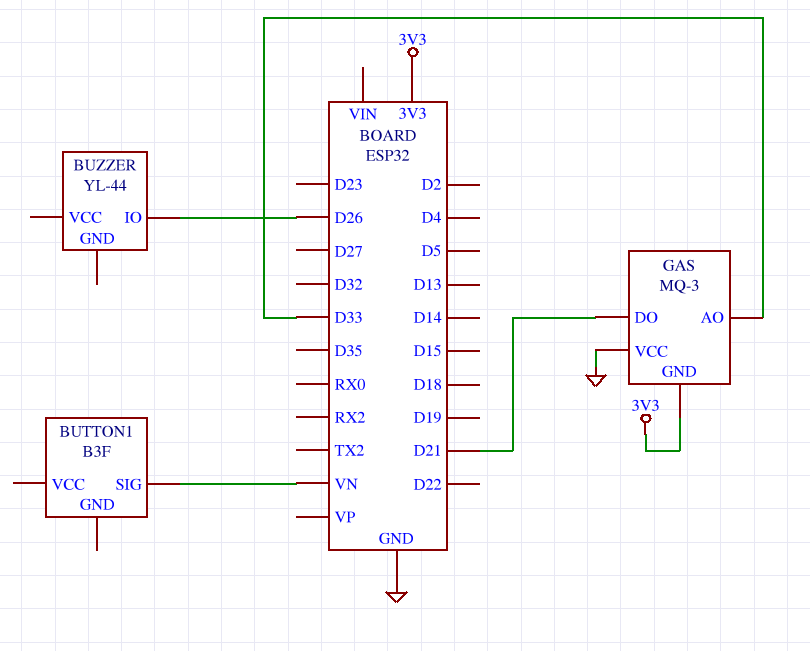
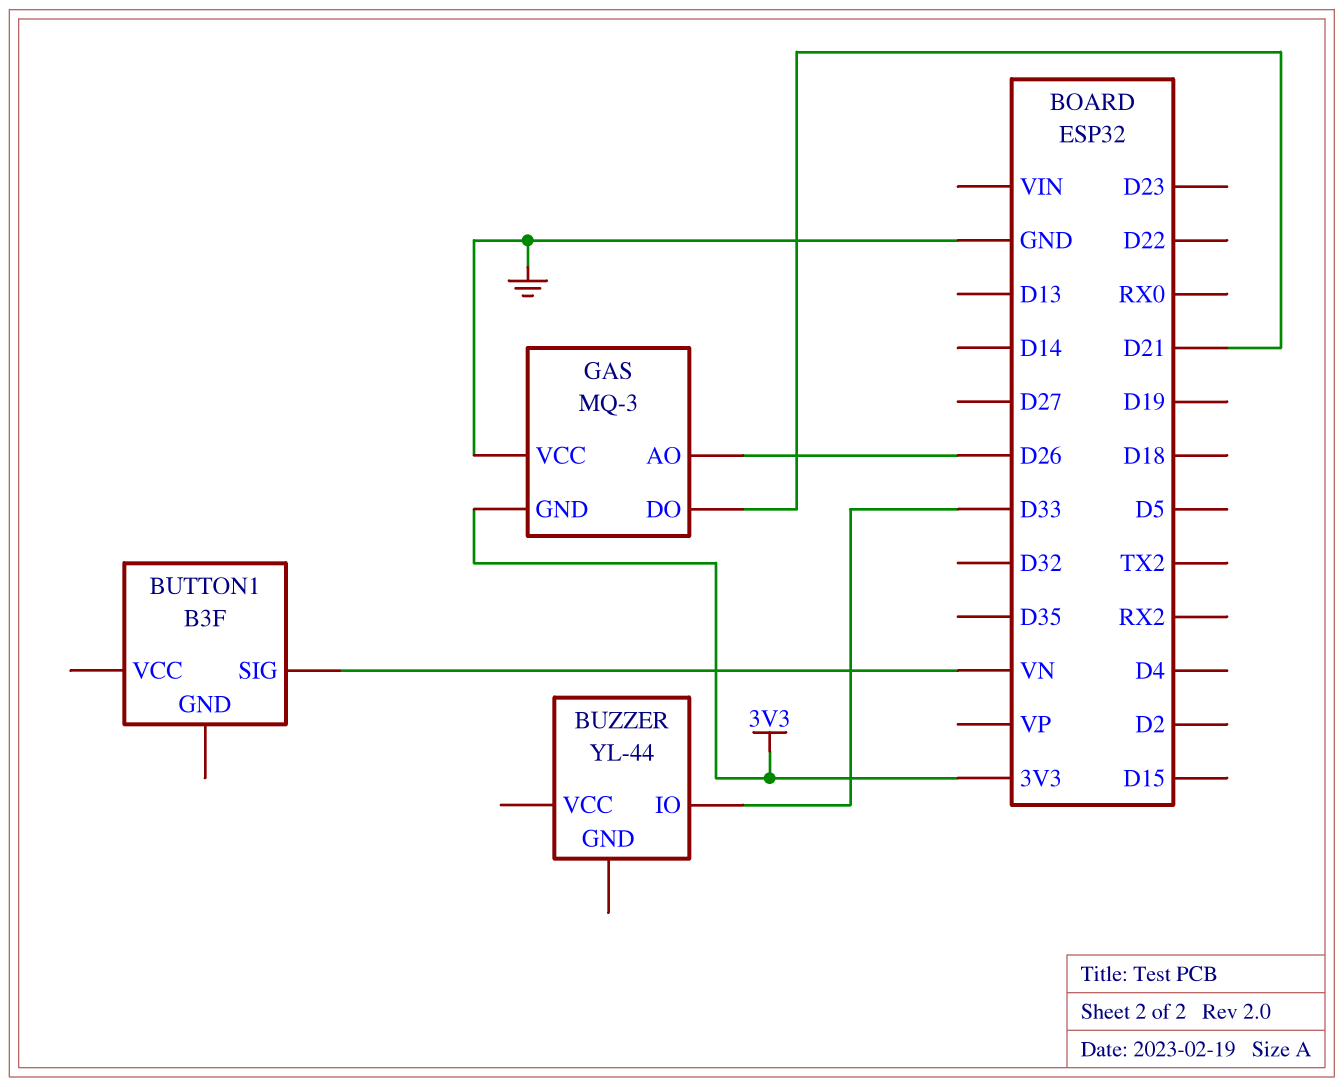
BUZZER pin IO: D26 -> D33
GAS pin AO: D33 -> D26

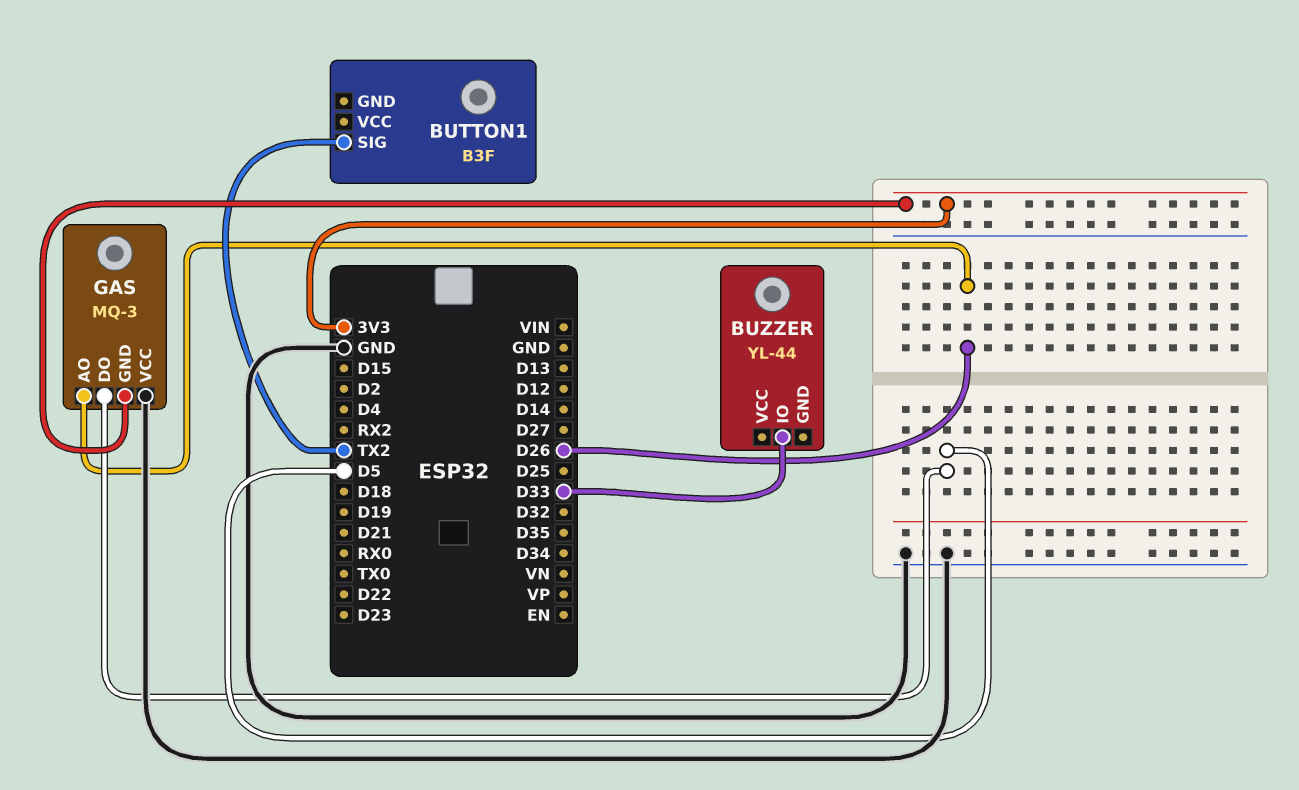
BUTTON1 pin SIG: VN -> TX2
GAS pin DO: D21 -> D5

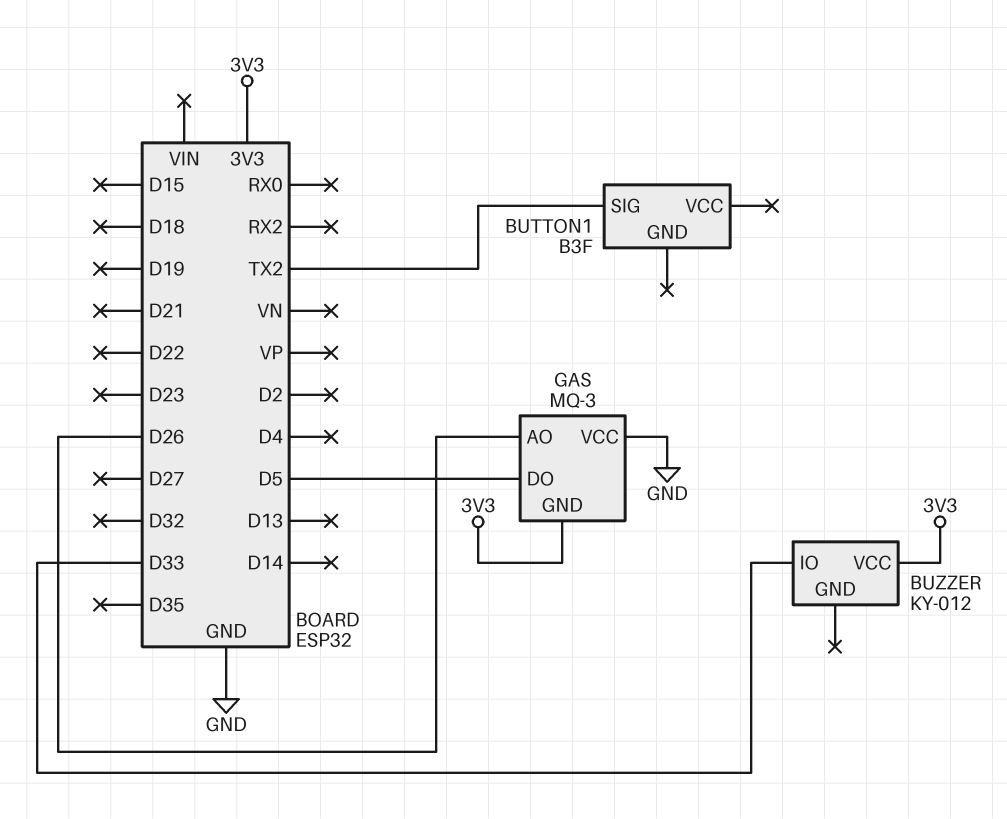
BUZZER: YL-44 -> KY-012
BUZZER pin VCC: none -> 3V3

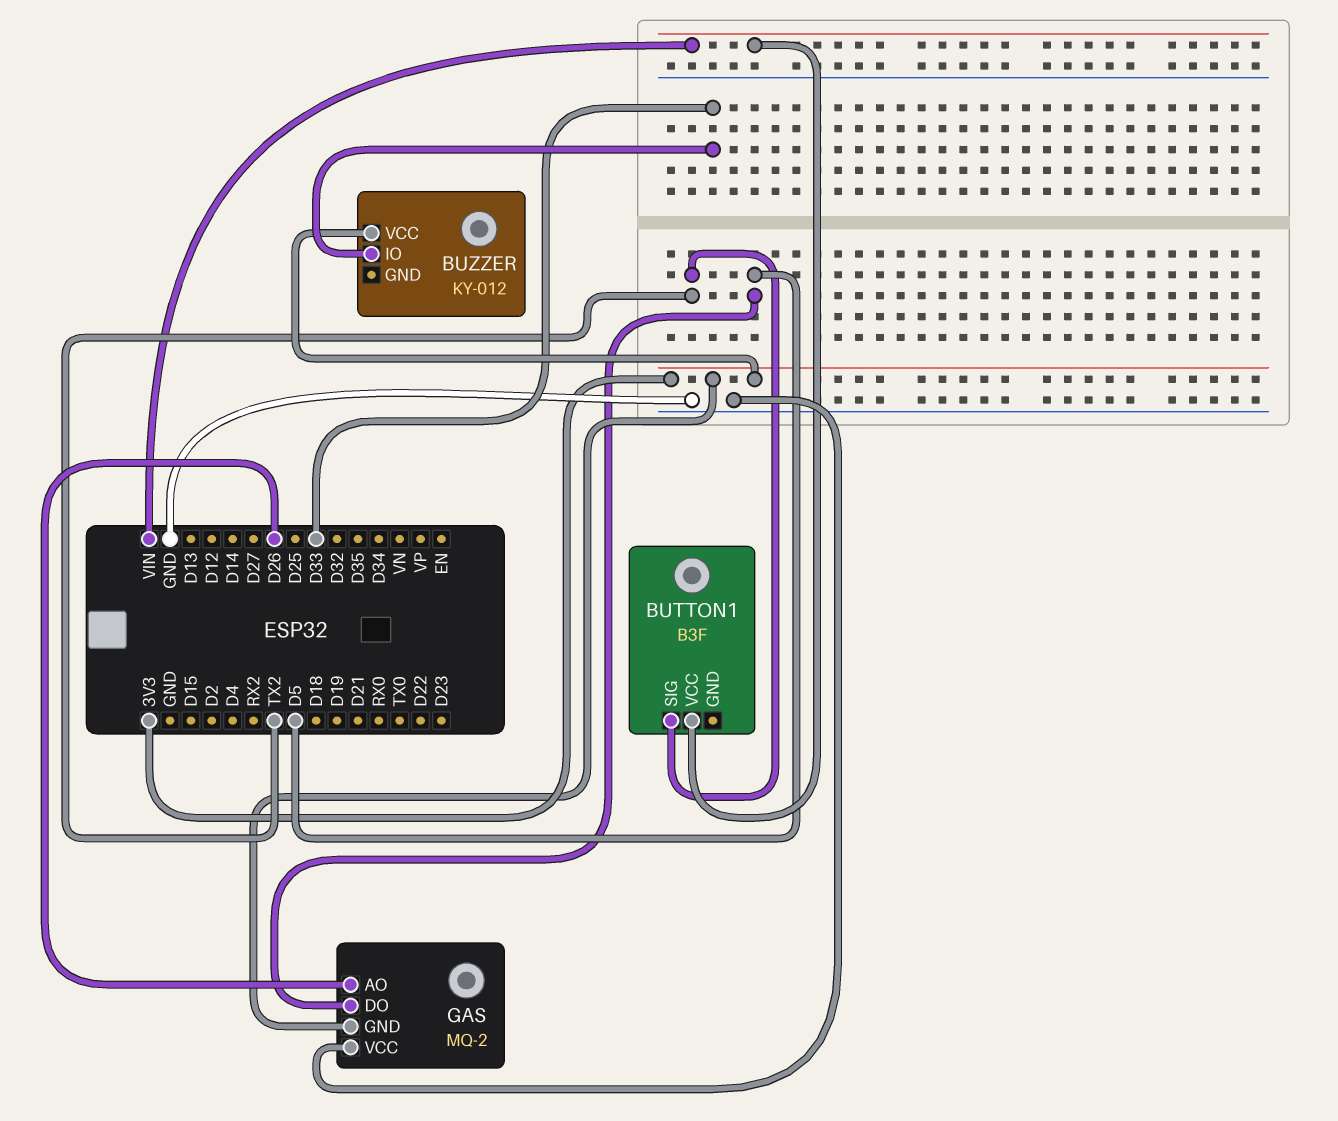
BUTTON1 pin VCC: none -> VIN
GAS: MQ-3 -> MQ-2

